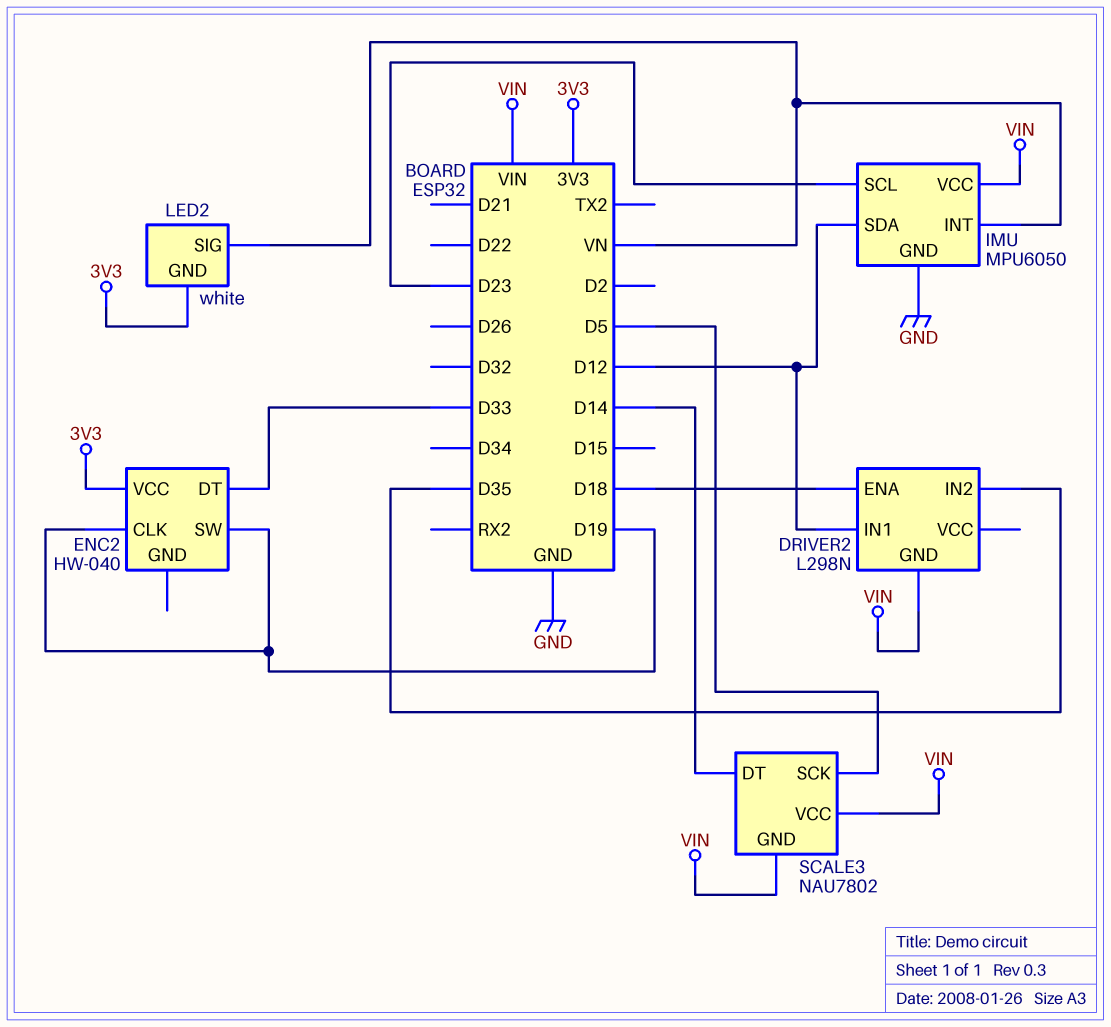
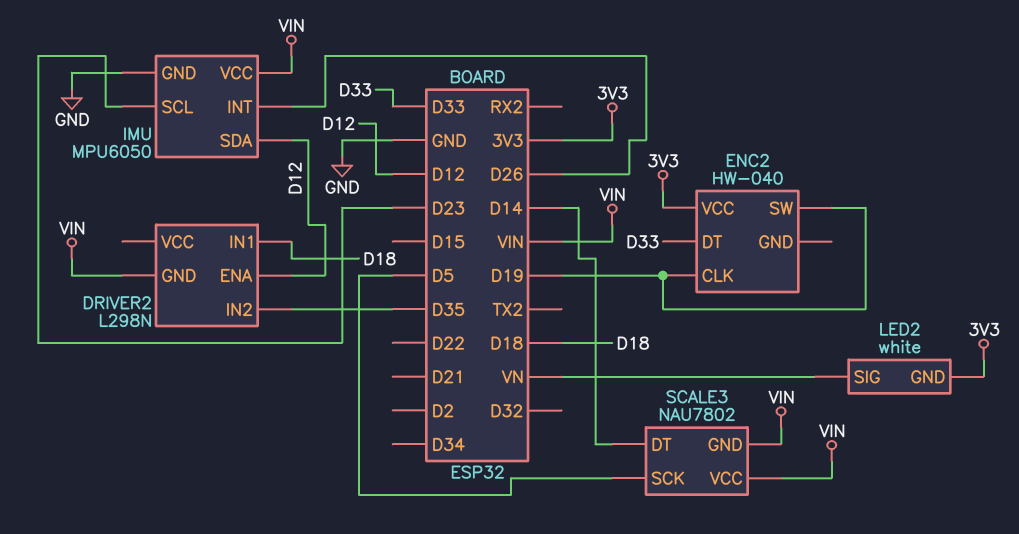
DRIVER2 pin ENA: D18 -> D12
DRIVER2 pin IN1: D12 -> D18
IMU pin INT: VN -> D26

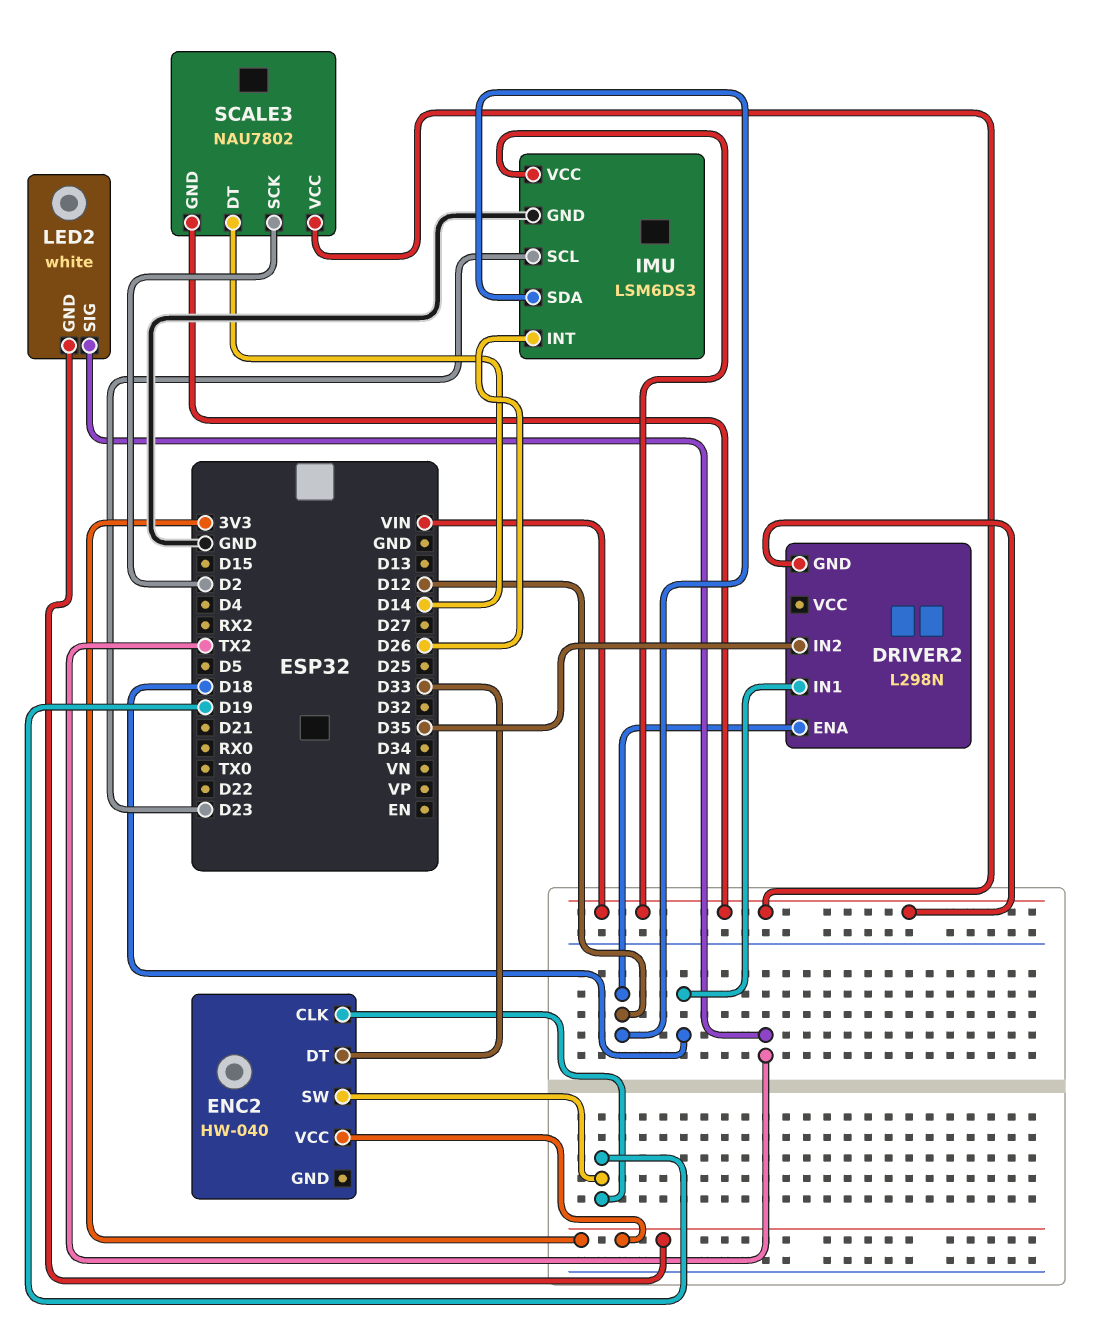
IMU: MPU6050 -> LSM6DS3
LED2 pin SIG: VN -> TX2
SCALE3 pin SCK: D5 -> D2

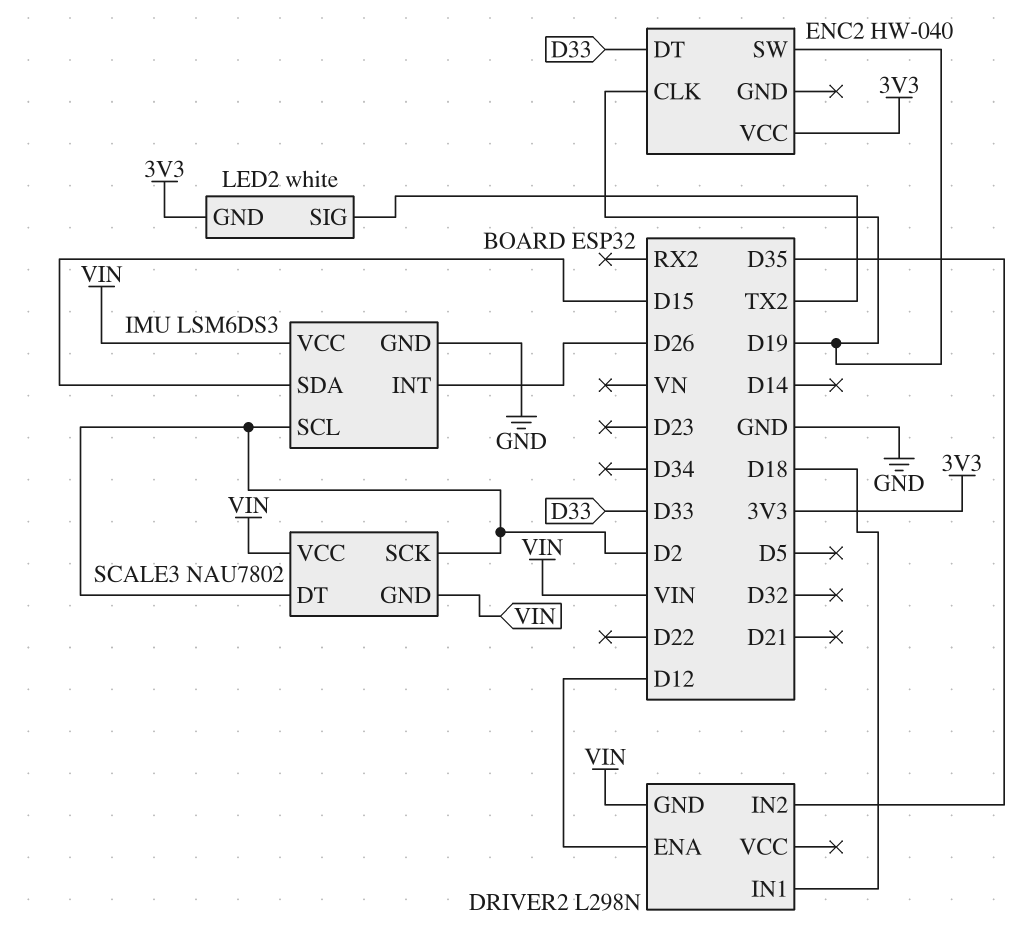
IMU pin SCL: D23 -> D2
IMU pin SDA: D12 -> D15
SCALE3 pin DT: D14 -> D2

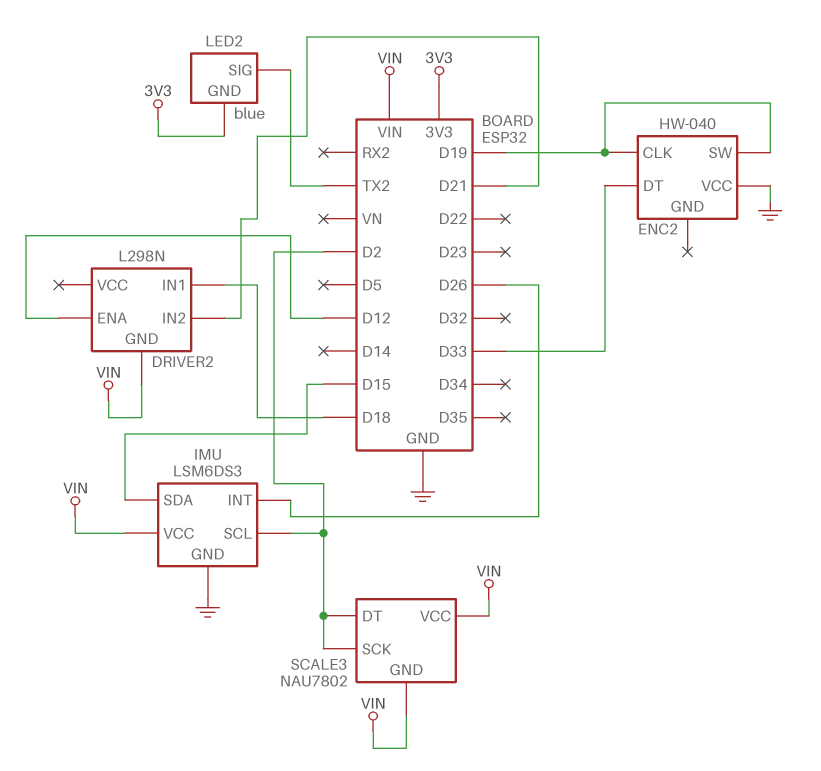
DRIVER2 pin IN2: D35 -> D21
ENC2 pin VCC: 3V3 -> GND
LED2: white -> blue

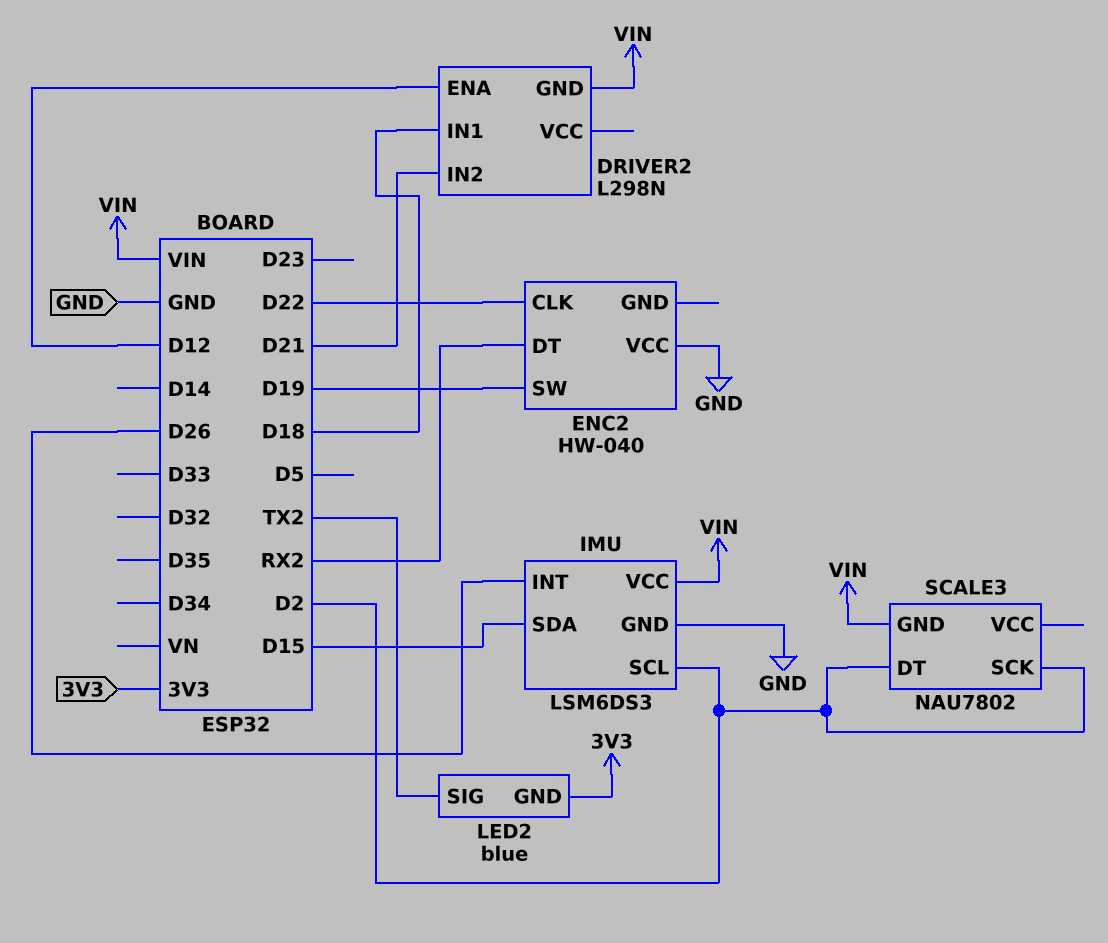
ENC2 pin CLK: D19 -> D22
ENC2 pin DT: D33 -> RX2
SCALE3 pin VCC: VIN -> none

